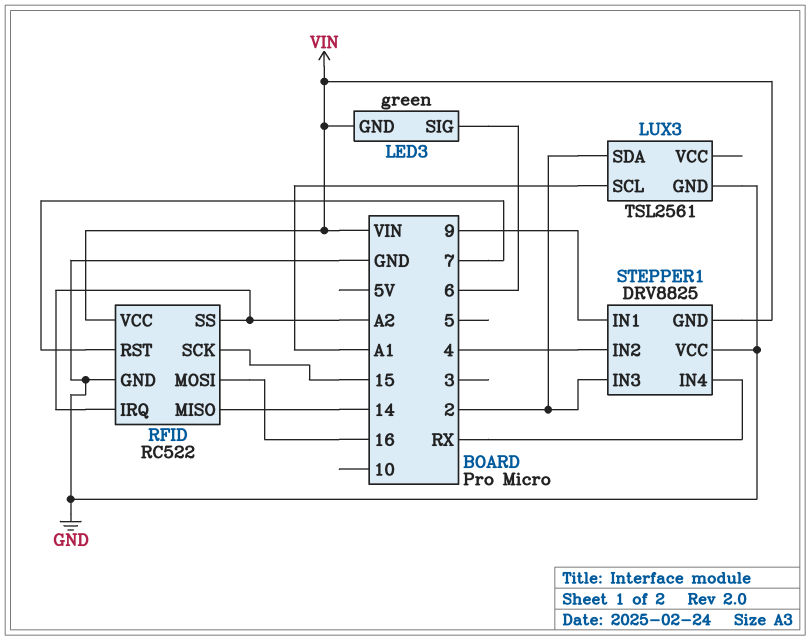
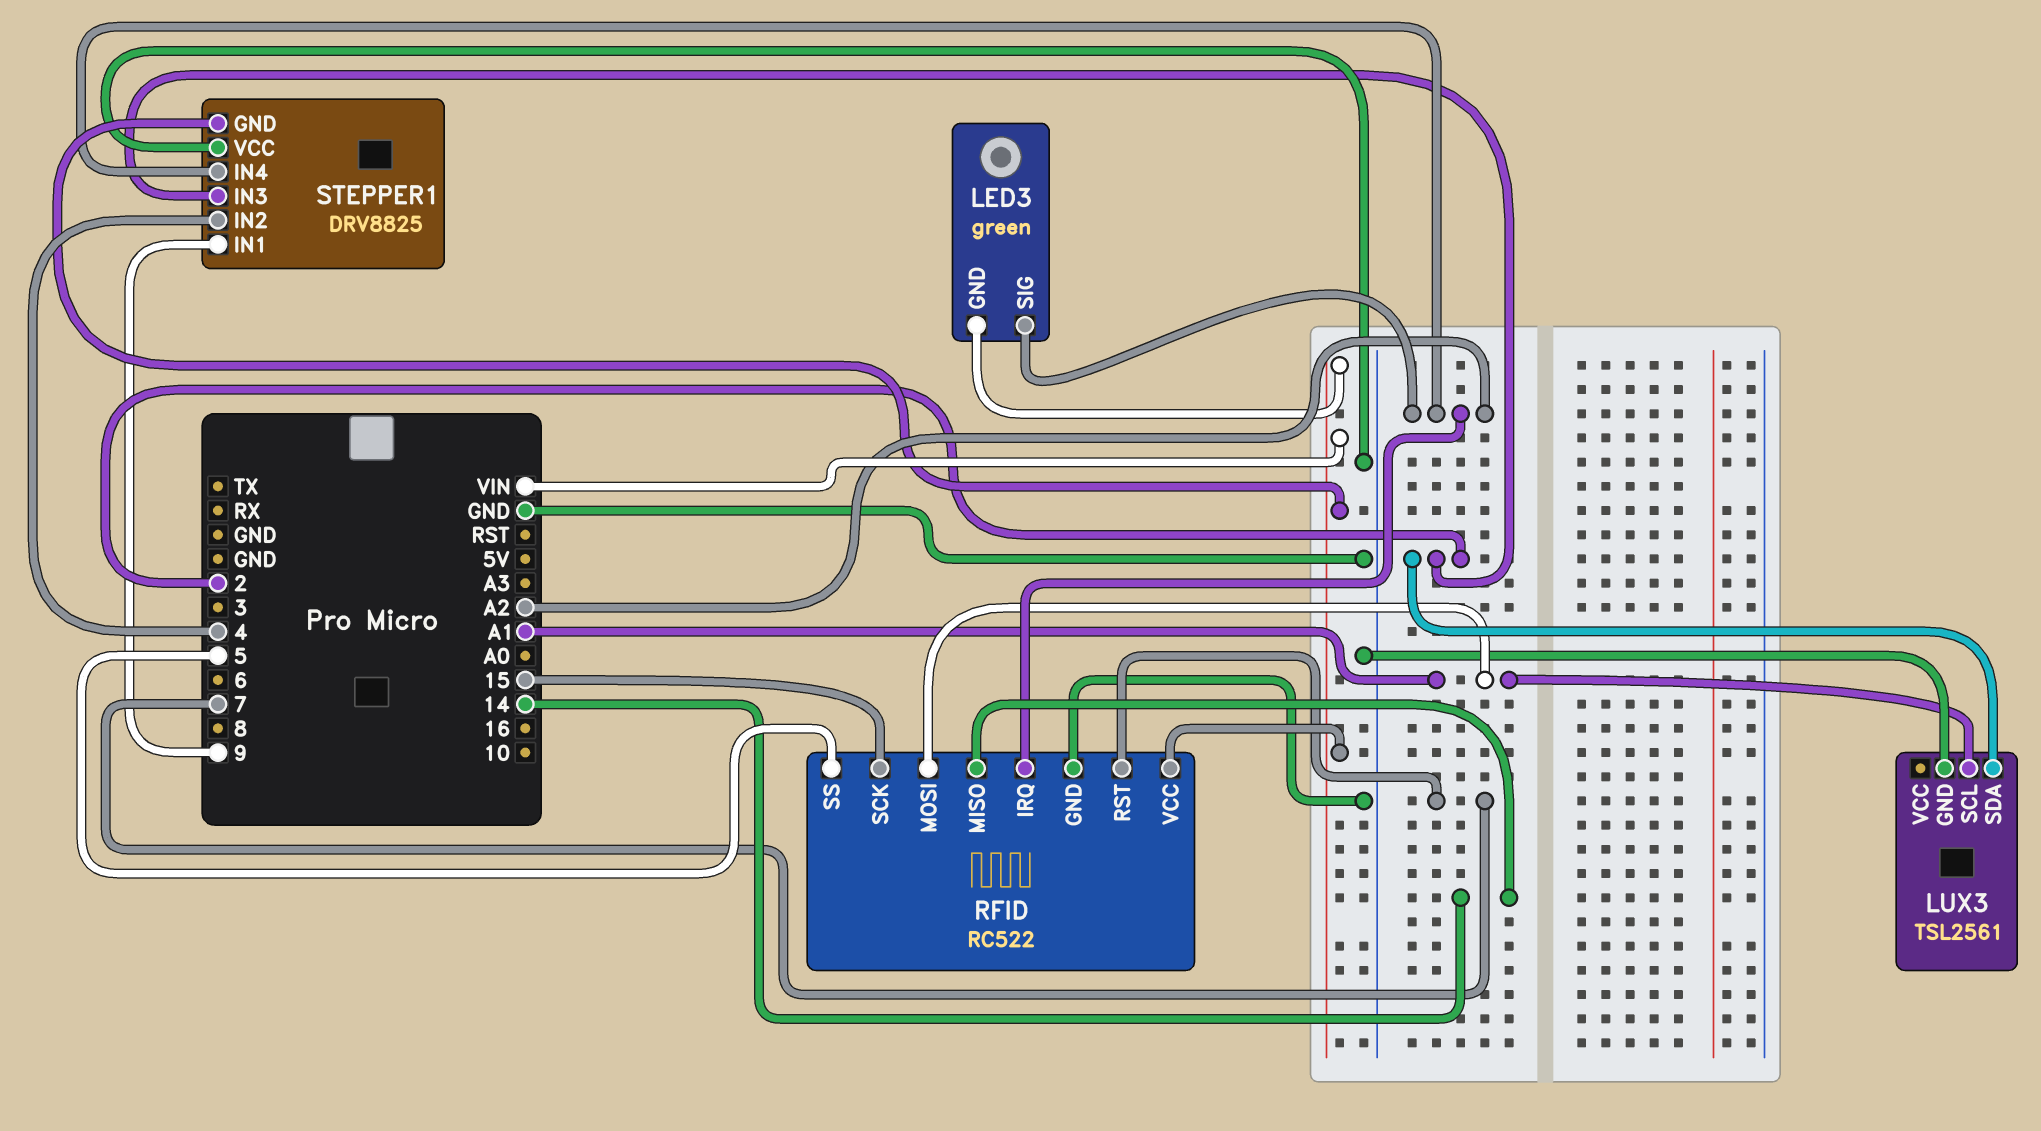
LED3 pin SIG: 6 -> A2
RFID pin MOSI: 16 -> A1
RFID pin SS: A2 -> 5
STEPPER1 pin IN4: RX -> A2

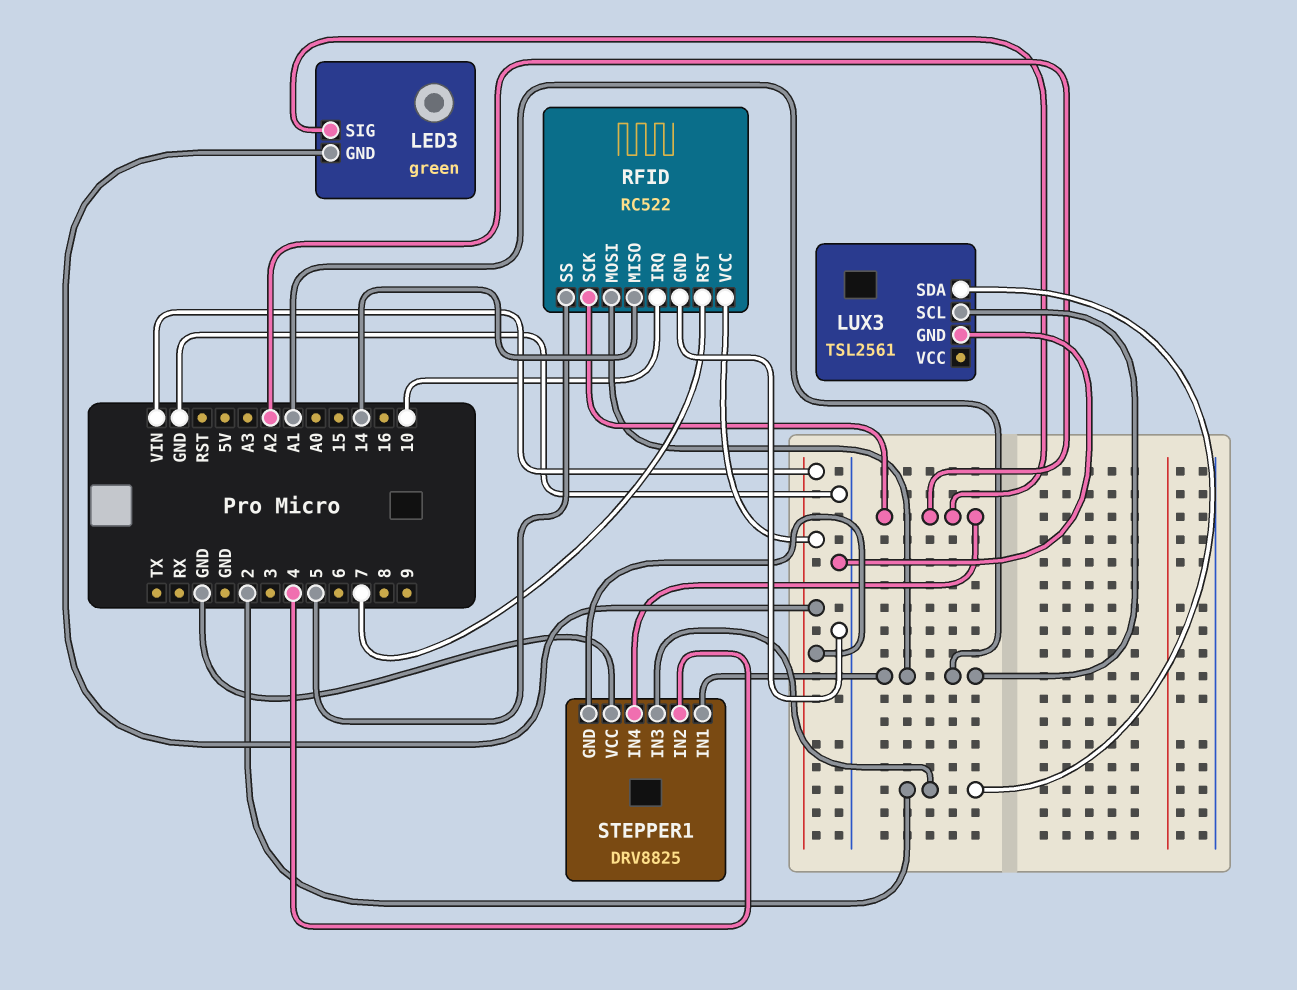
RFID pin IRQ: A2 -> 10
RFID pin SCK: 15 -> A2
STEPPER1 pin IN1: 9 -> A1

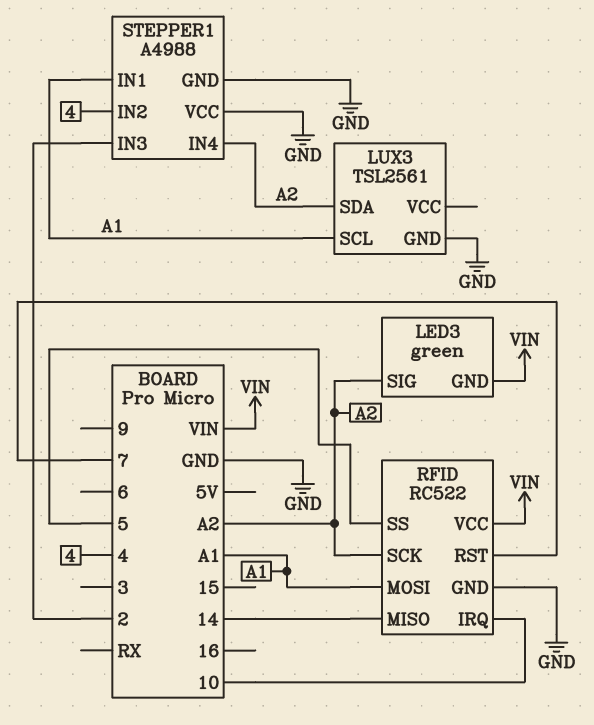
LUX3 pin SDA: 2 -> A2
STEPPER1: DRV8825 -> A4988
STEPPER1 pin GND: VIN -> GND

